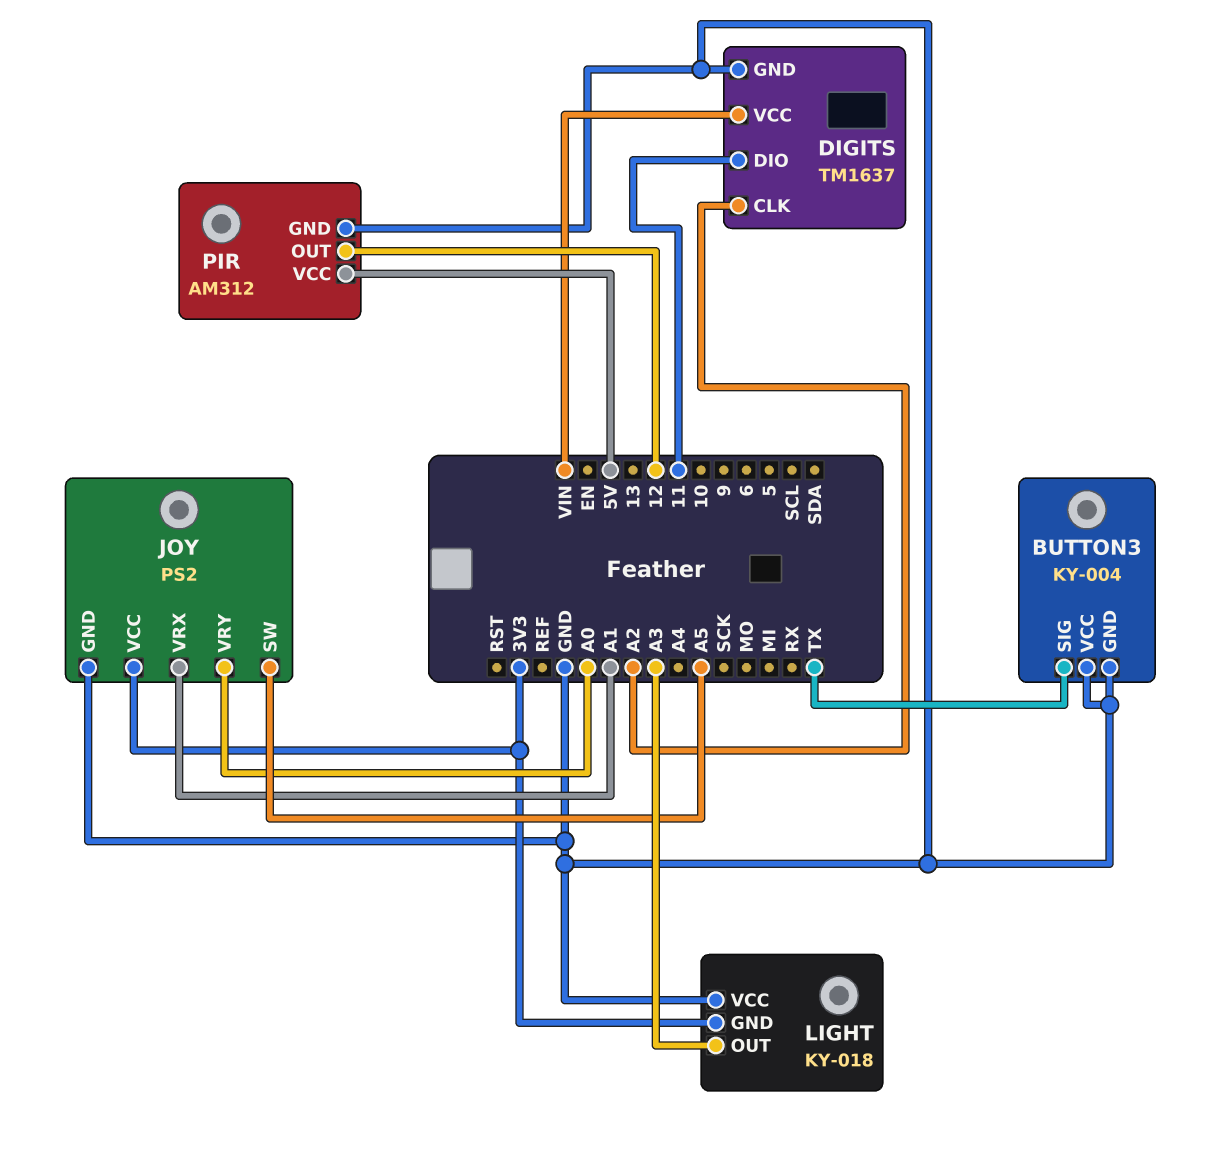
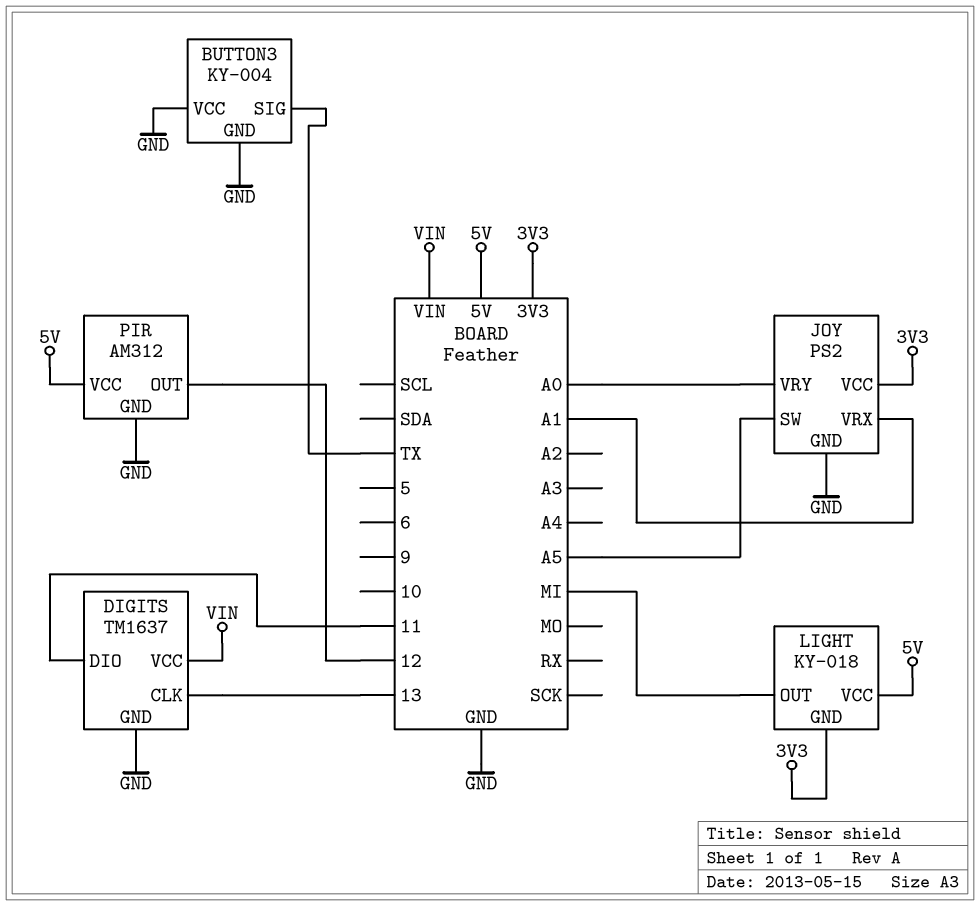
DIGITS pin CLK: A2 -> 13
LIGHT pin OUT: A3 -> MI
LIGHT pin VCC: GND -> 5V

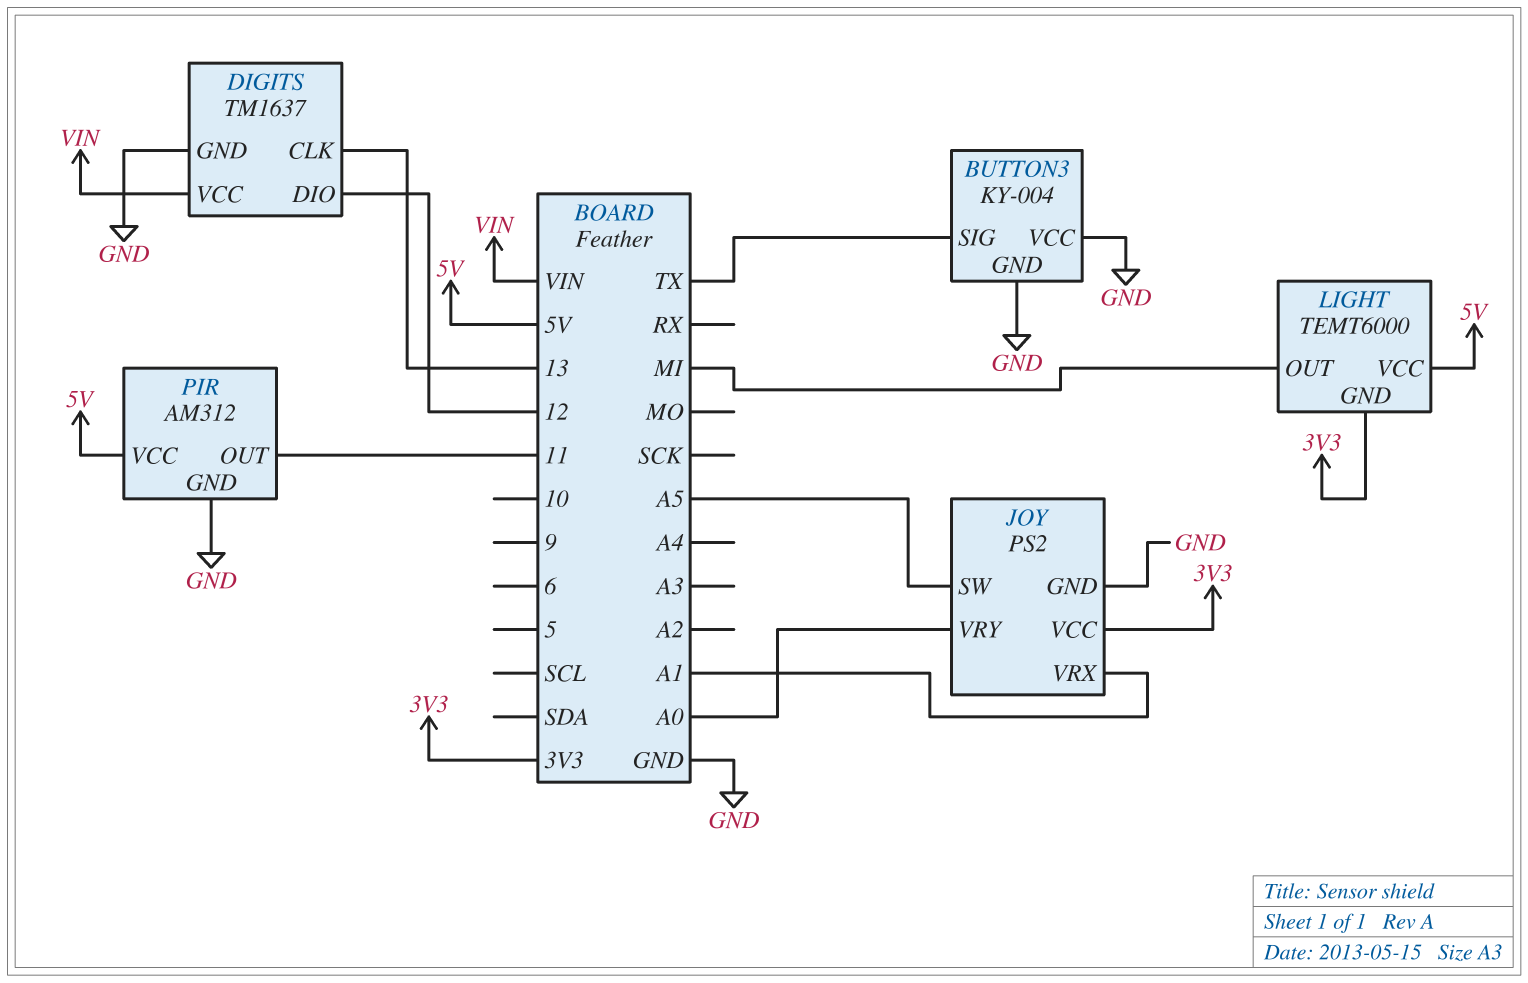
DIGITS pin DIO: 11 -> 12
LIGHT: KY-018 -> TEMT6000
PIR pin OUT: 12 -> 11

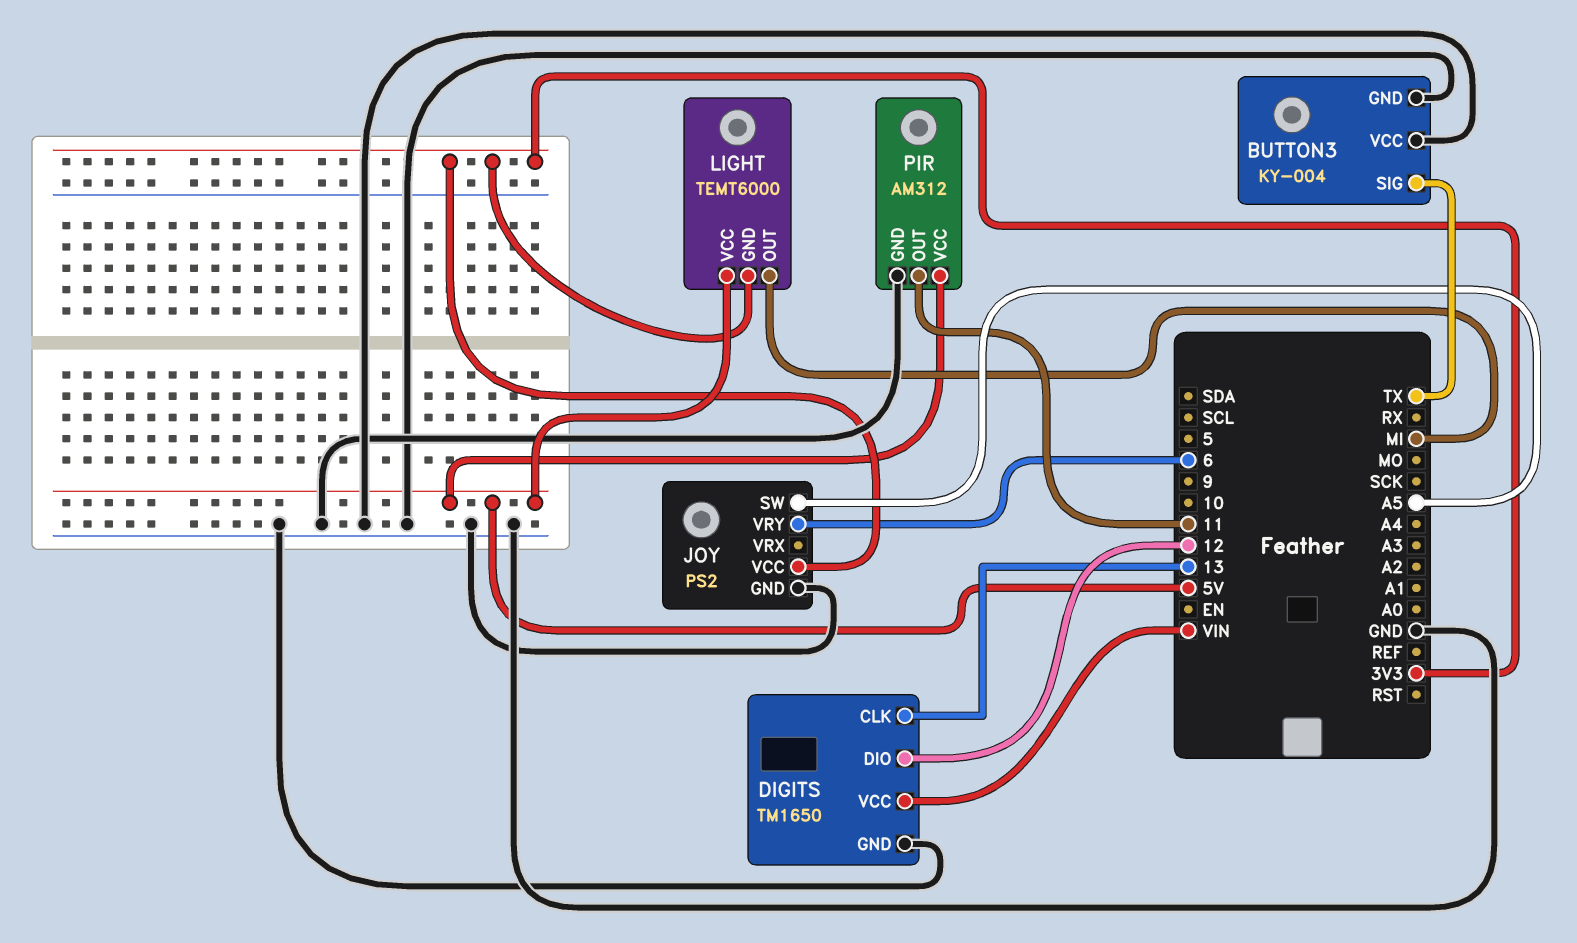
DIGITS: TM1637 -> TM1650
JOY pin VRX: A1 -> none
JOY pin VRY: A0 -> 6

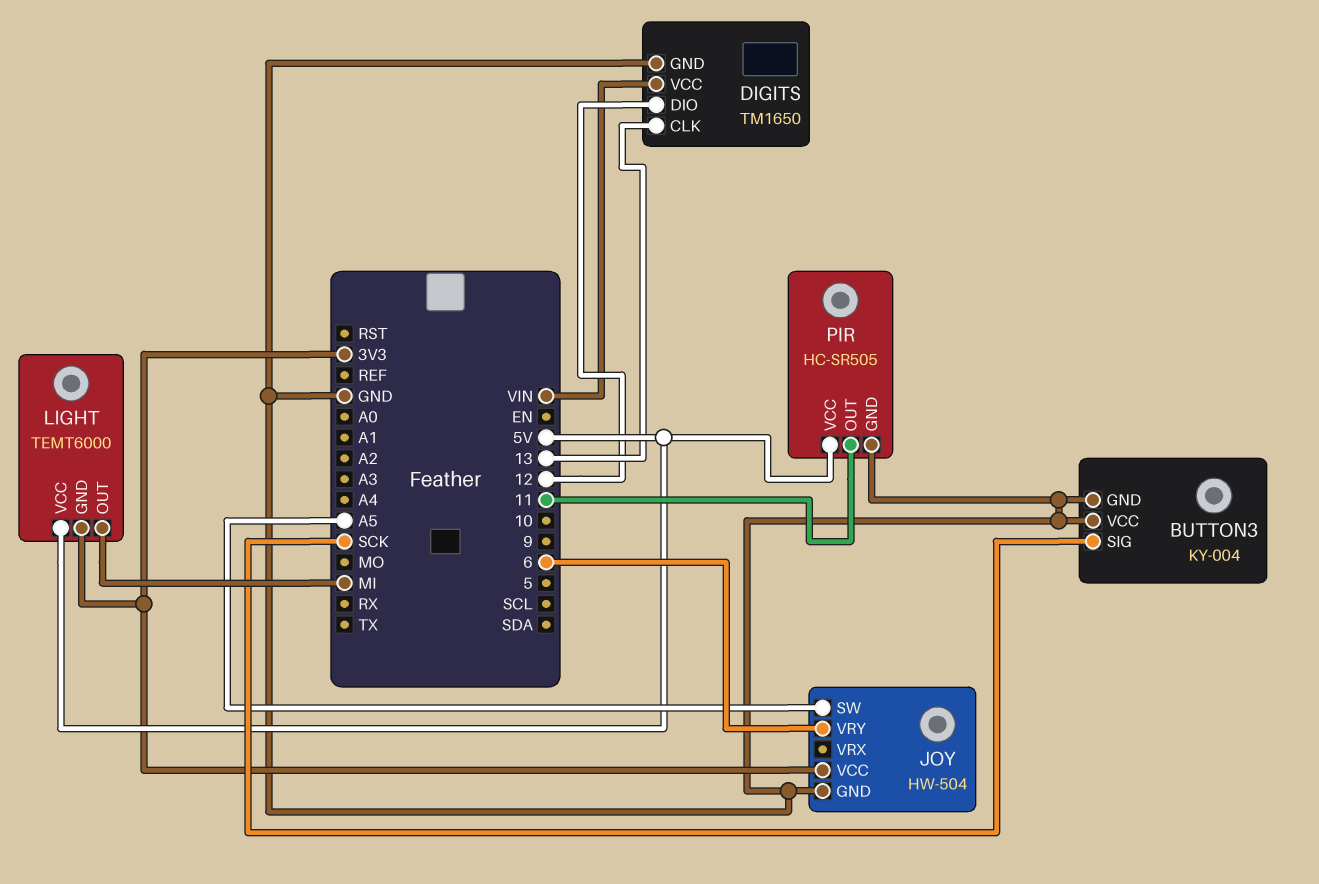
BUTTON3 pin SIG: TX -> SCK
JOY: PS2 -> HW-504
PIR: AM312 -> HC-SR505

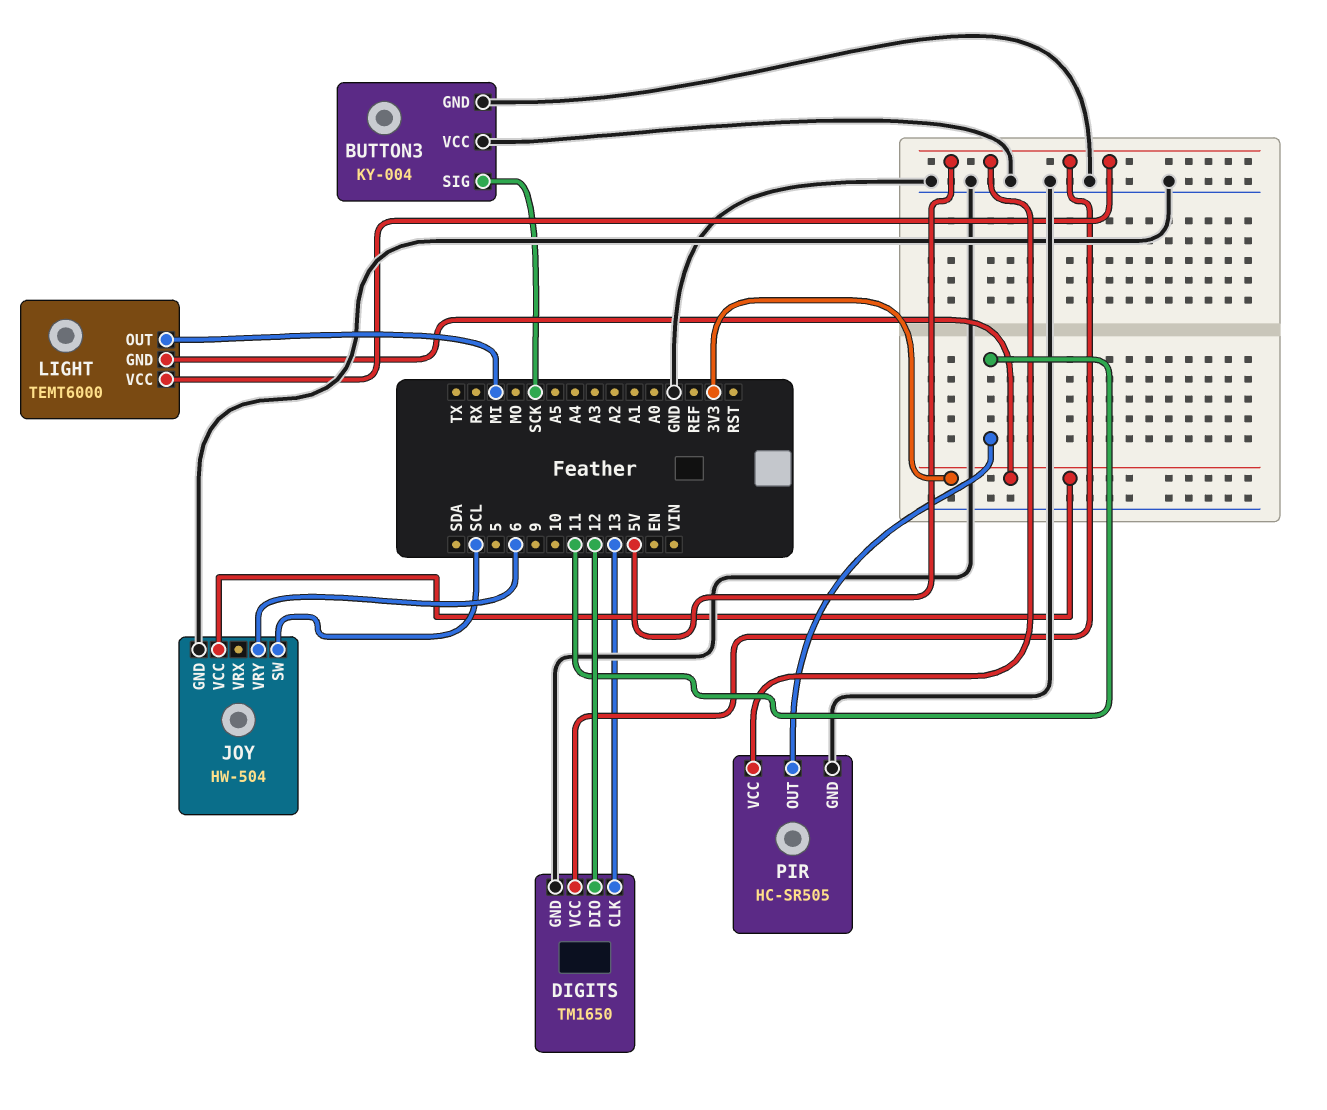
DIGITS pin VCC: VIN -> 5V
JOY pin SW: A5 -> SCL

